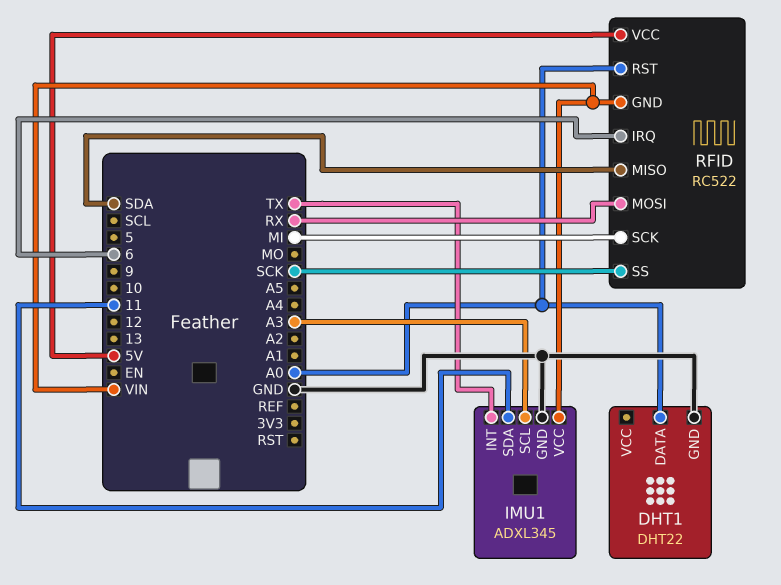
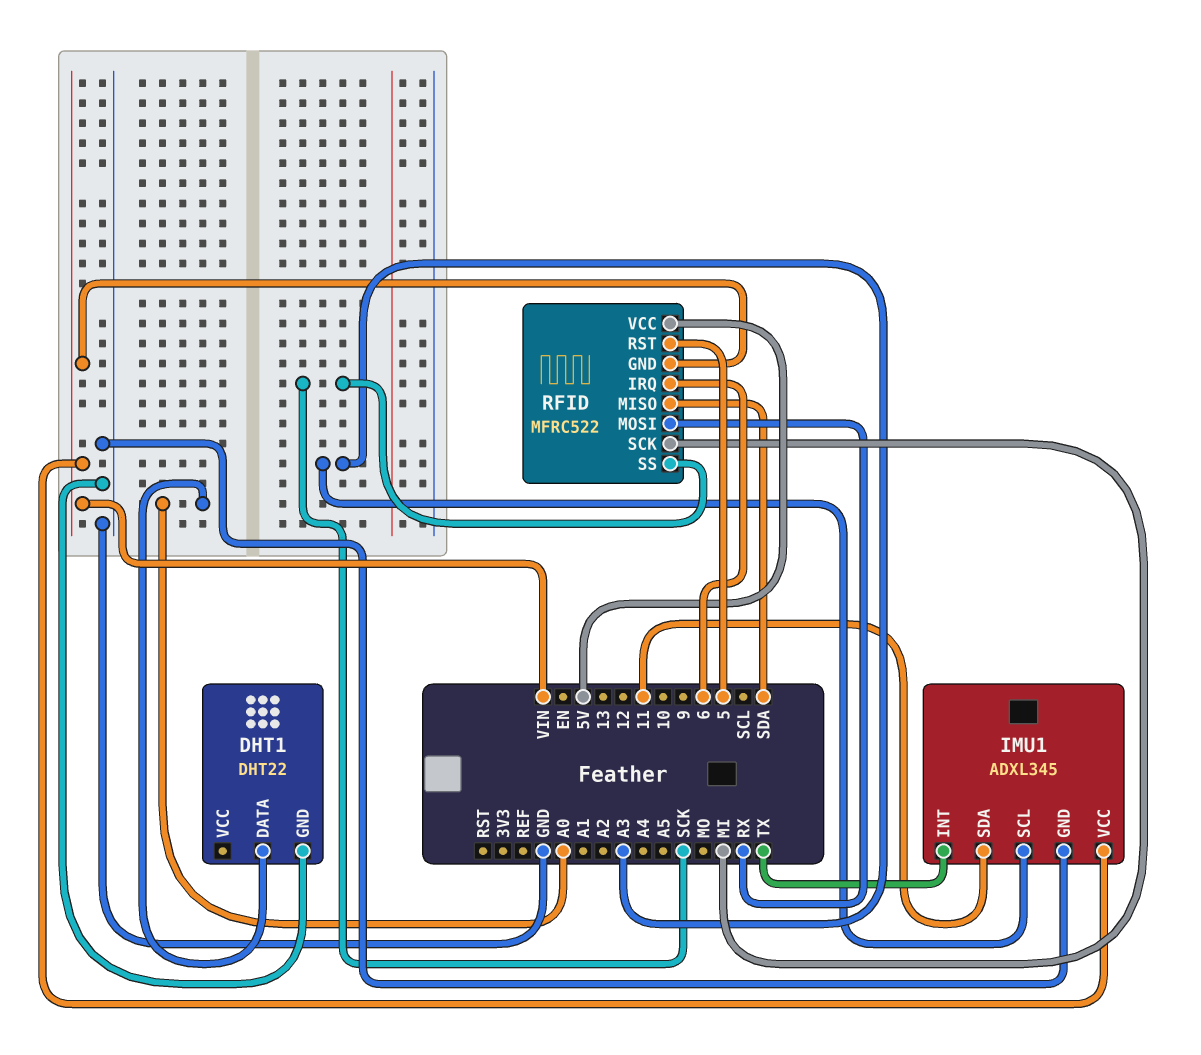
RFID: RC522 -> MFRC522
RFID pin RST: A0 -> 5

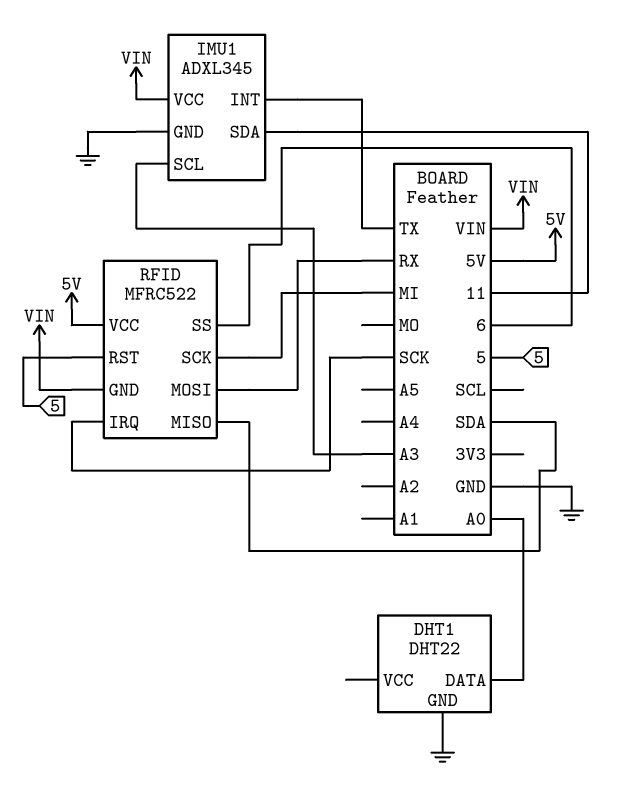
RFID pin IRQ: 6 -> SCK
RFID pin SS: SCK -> 6

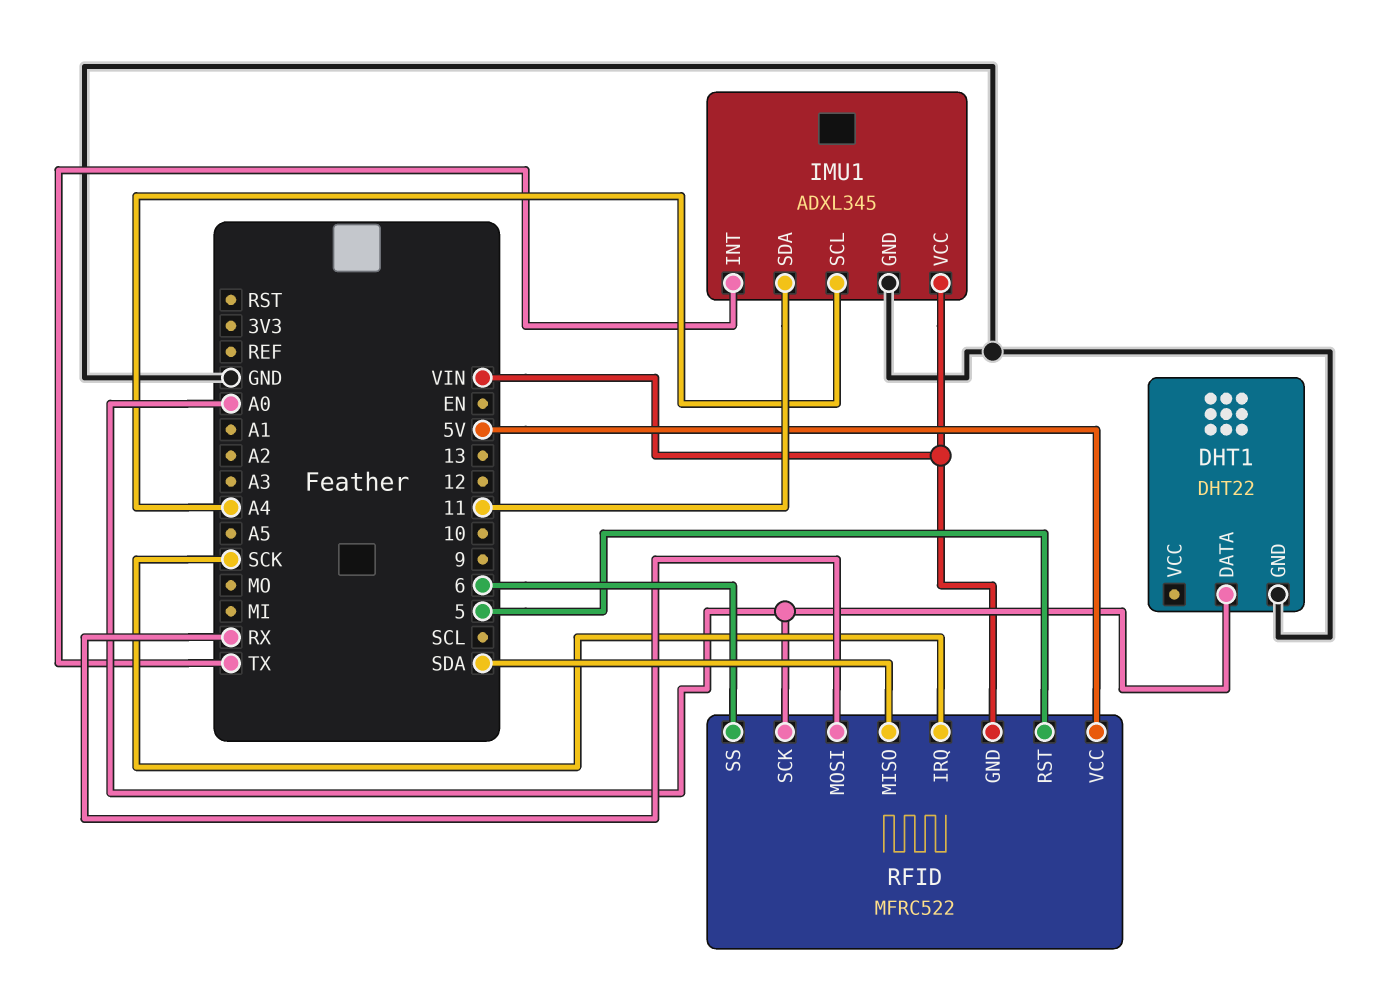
IMU1 pin SCL: A3 -> A4
RFID pin SCK: MI -> A0

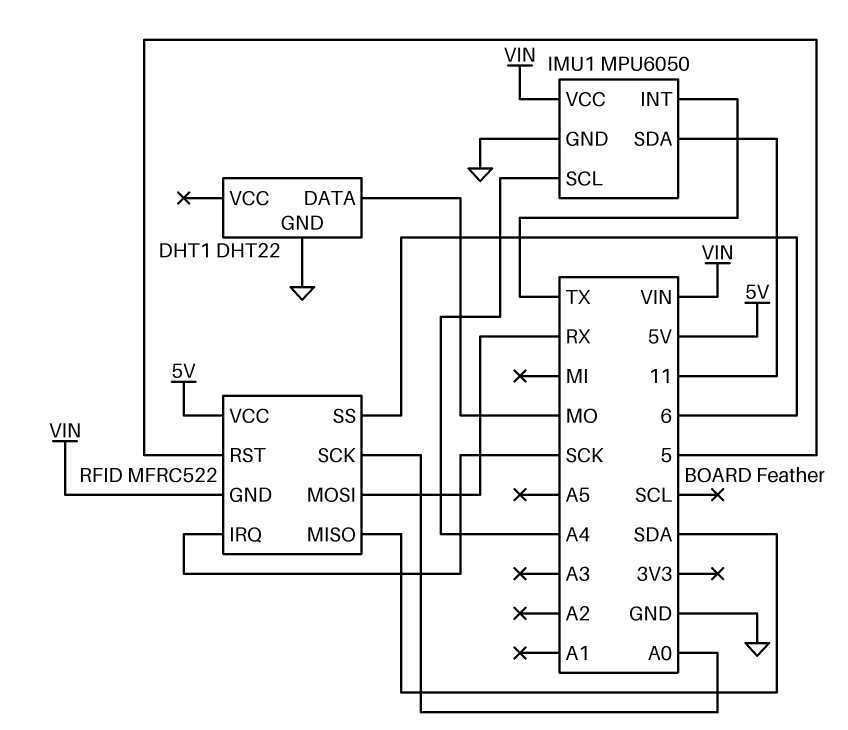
DHT1 pin DATA: A0 -> MO
IMU1: ADXL345 -> MPU6050

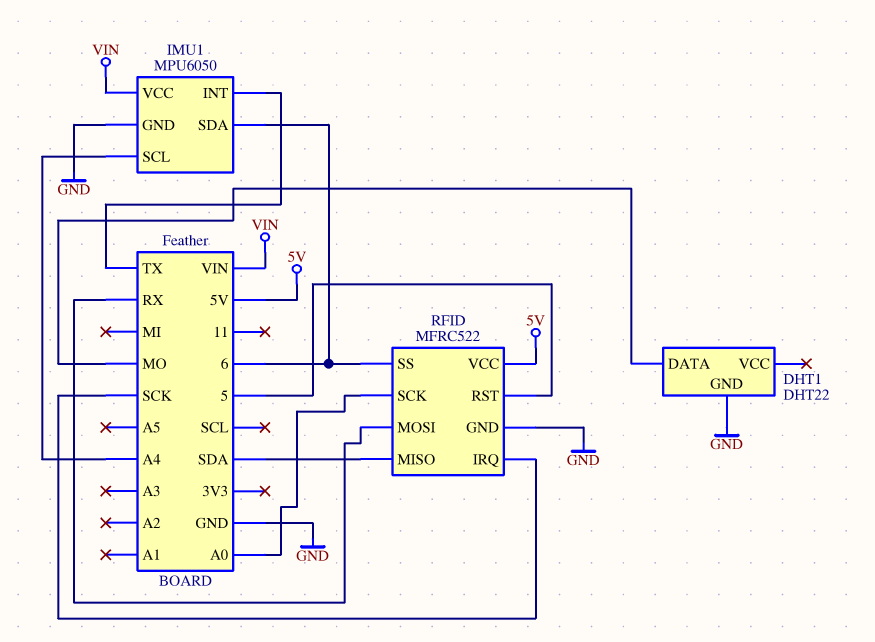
IMU1 pin SDA: 11 -> 6
RFID pin GND: VIN -> GND

